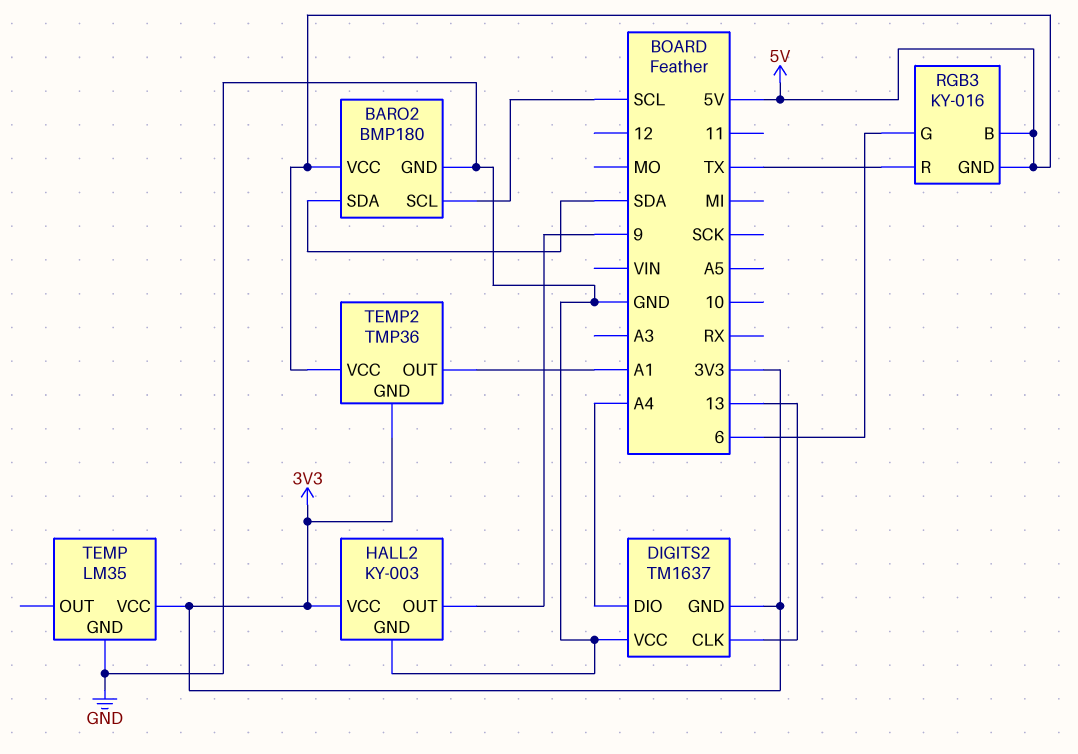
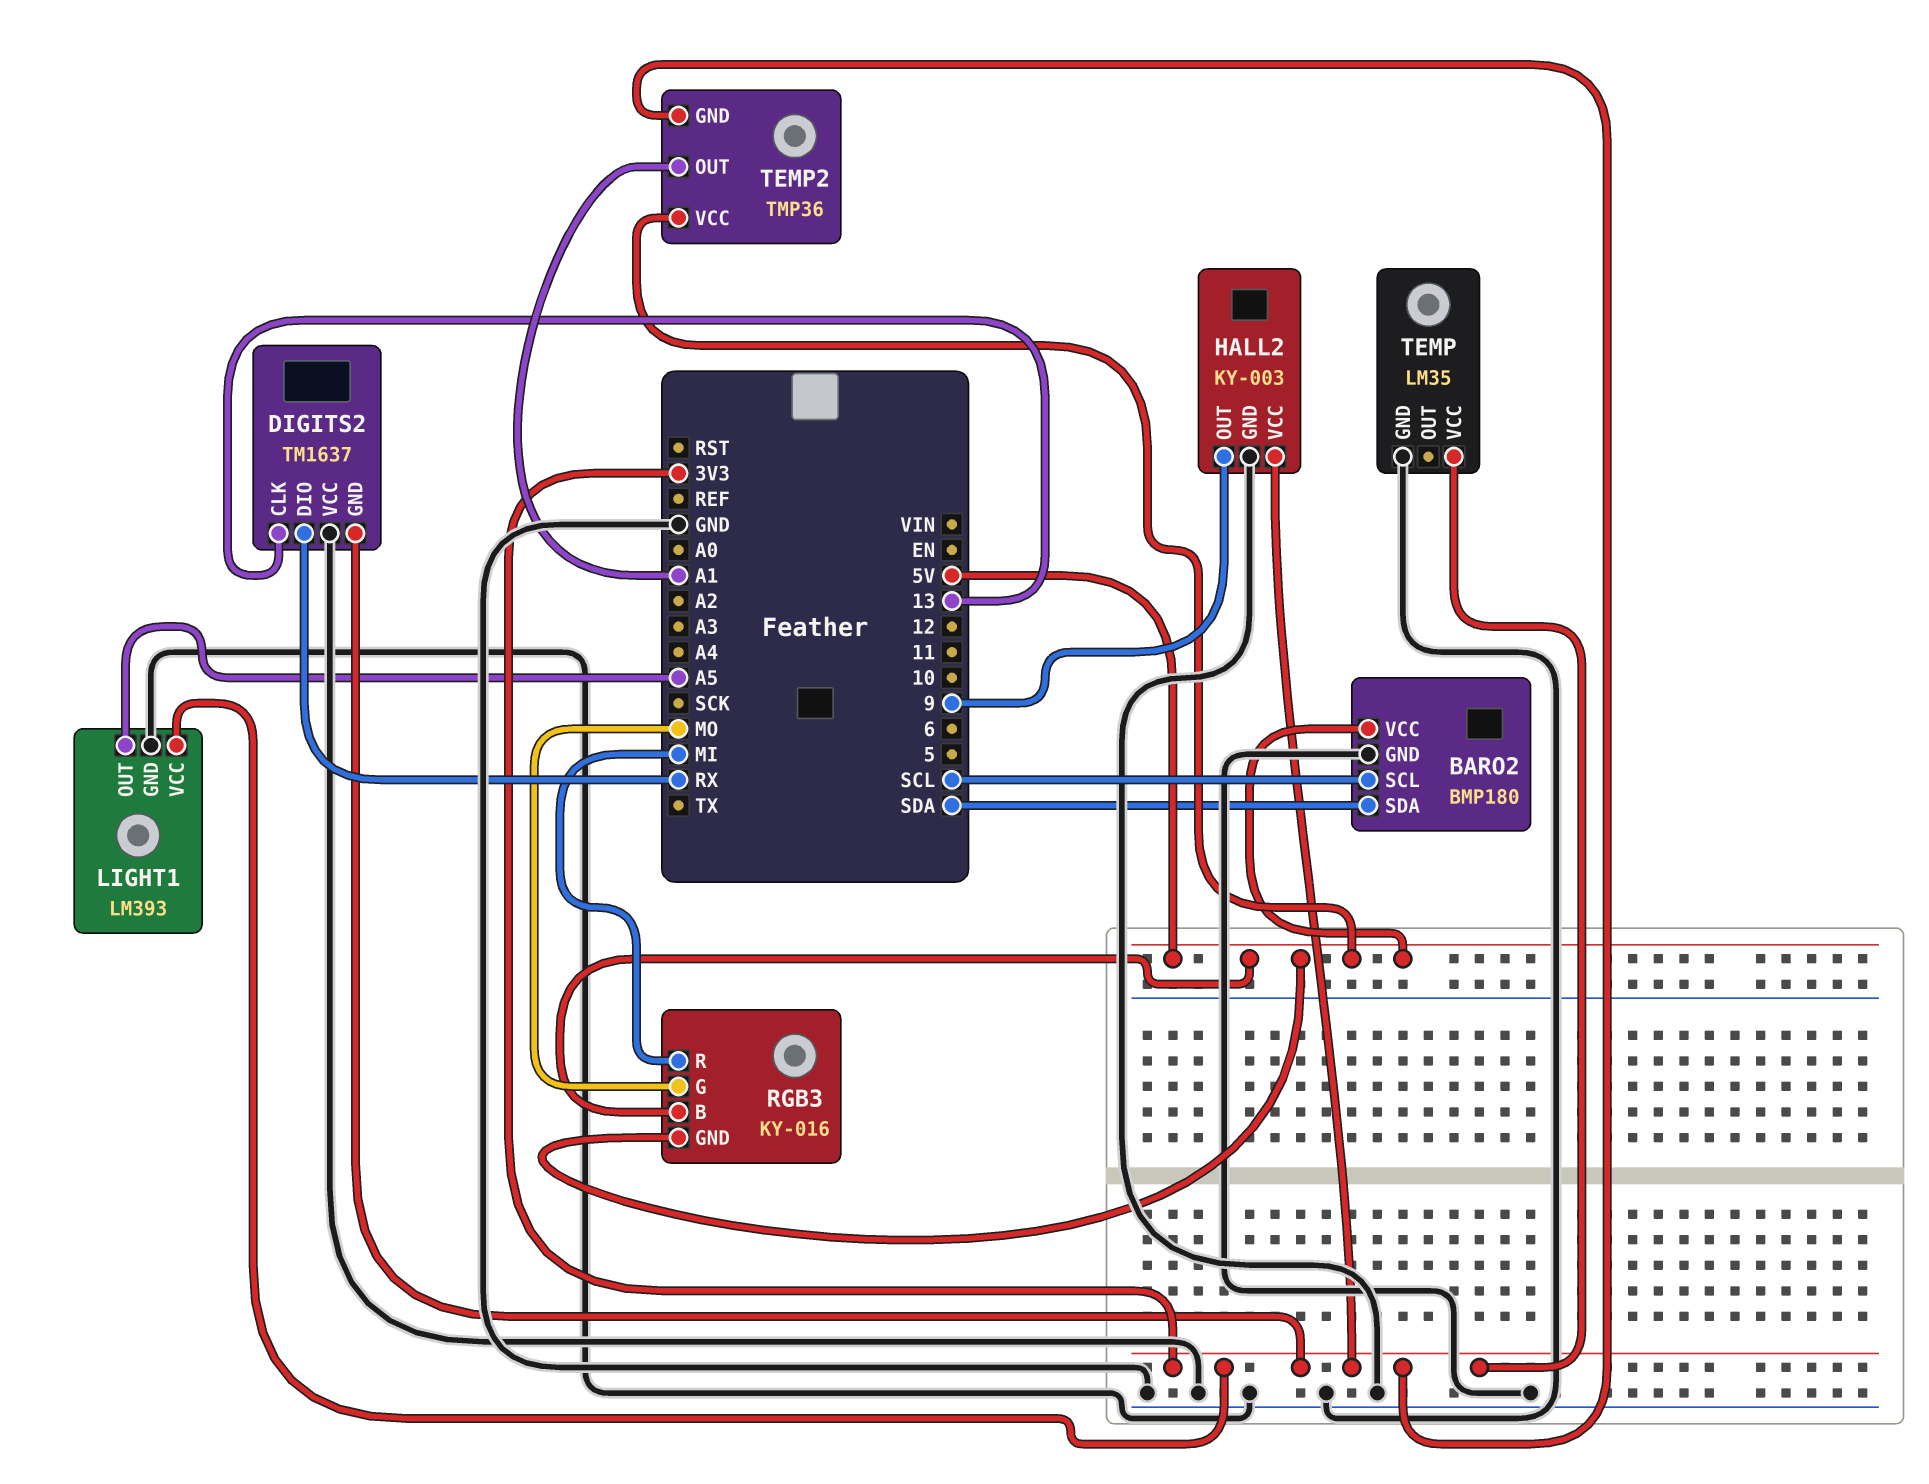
DIGITS2 pin DIO: A4 -> RX
LIGHT1: none -> LM393
LIGHT1 pin GND: none -> GND
LIGHT1 pin OUT: none -> A5
LIGHT1 pin VCC: none -> 3V3
RGB3 pin G: 6 -> MO
RGB3 pin R: TX -> MI

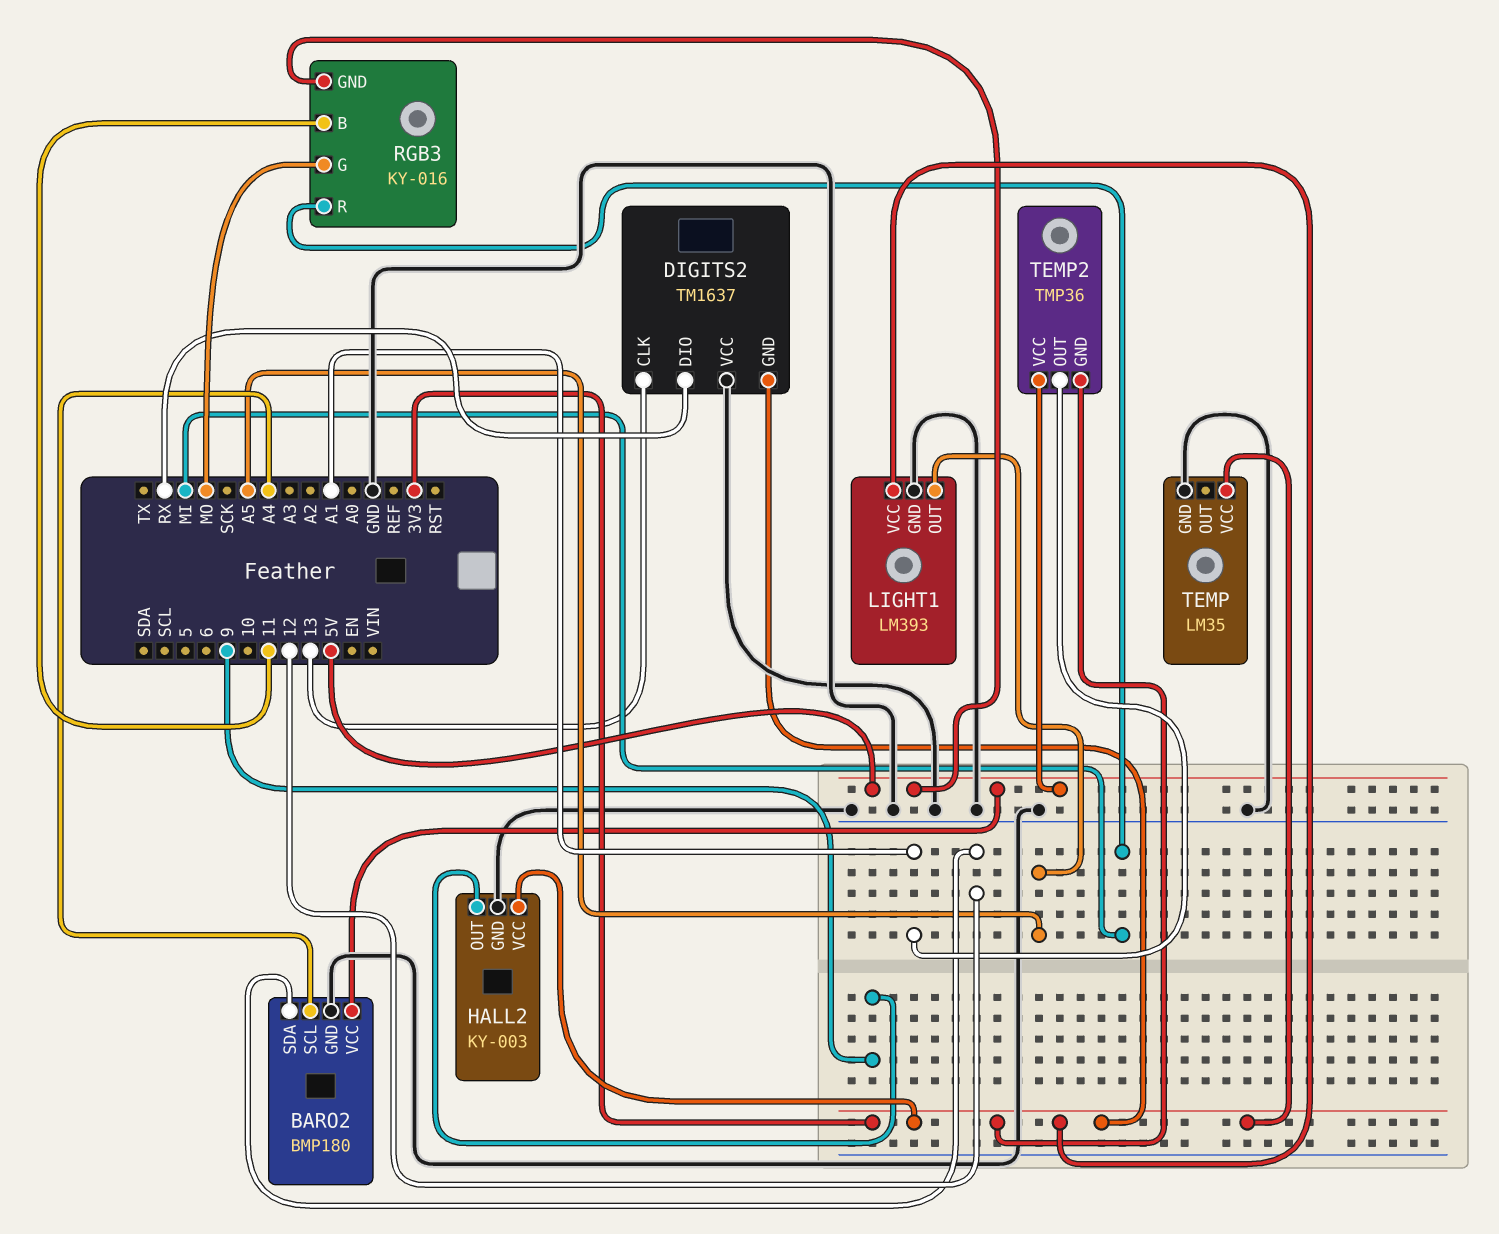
BARO2 pin SCL: SCL -> A4
BARO2 pin SDA: SDA -> 12
RGB3 pin B: 5V -> 11

